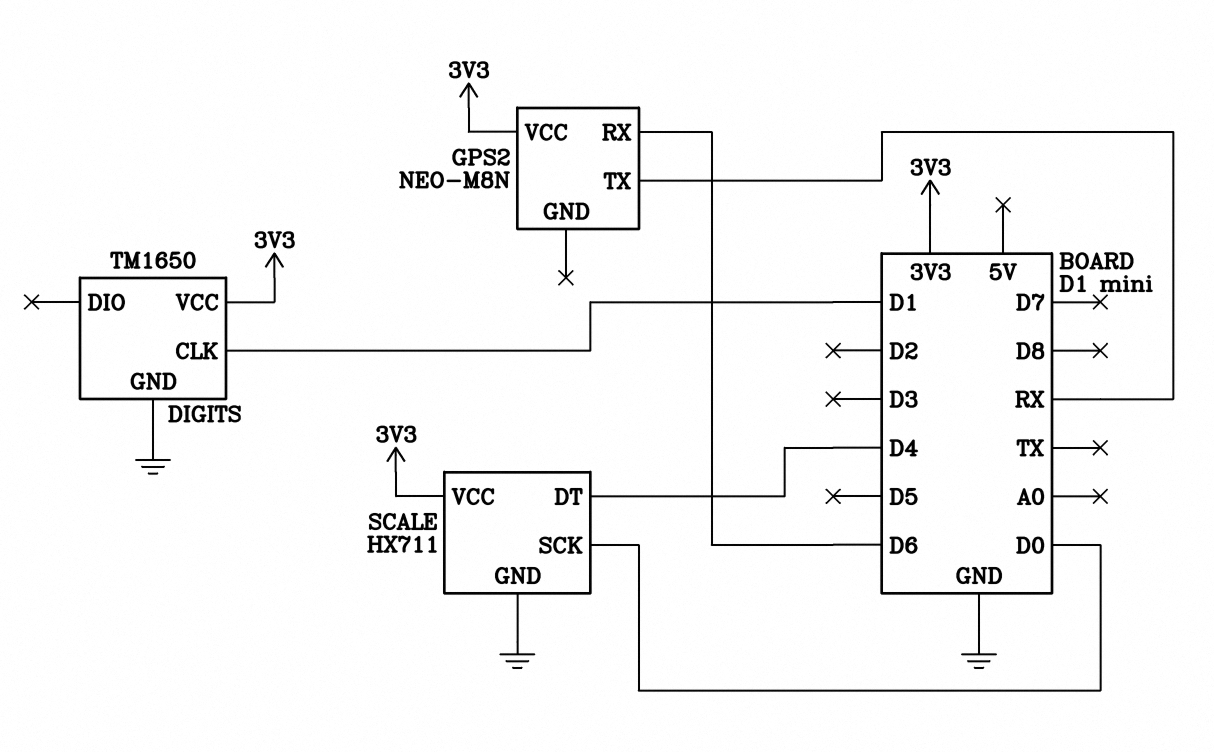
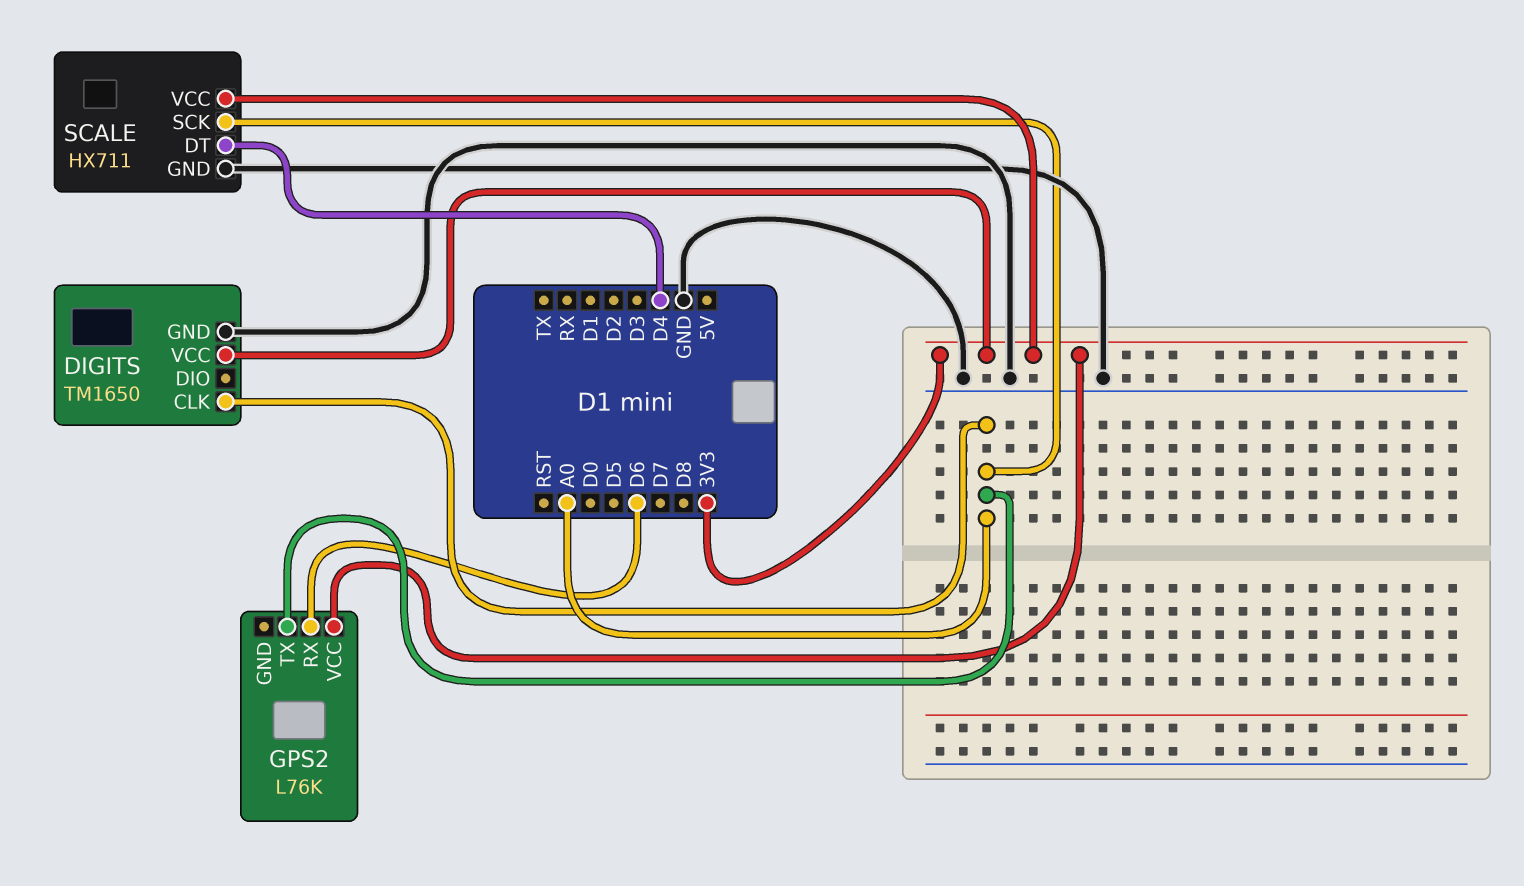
DIGITS pin CLK: D1 -> A0
GPS2: NEO-M8N -> L76K
GPS2 pin TX: RX -> A0
SCALE pin SCK: D0 -> A0

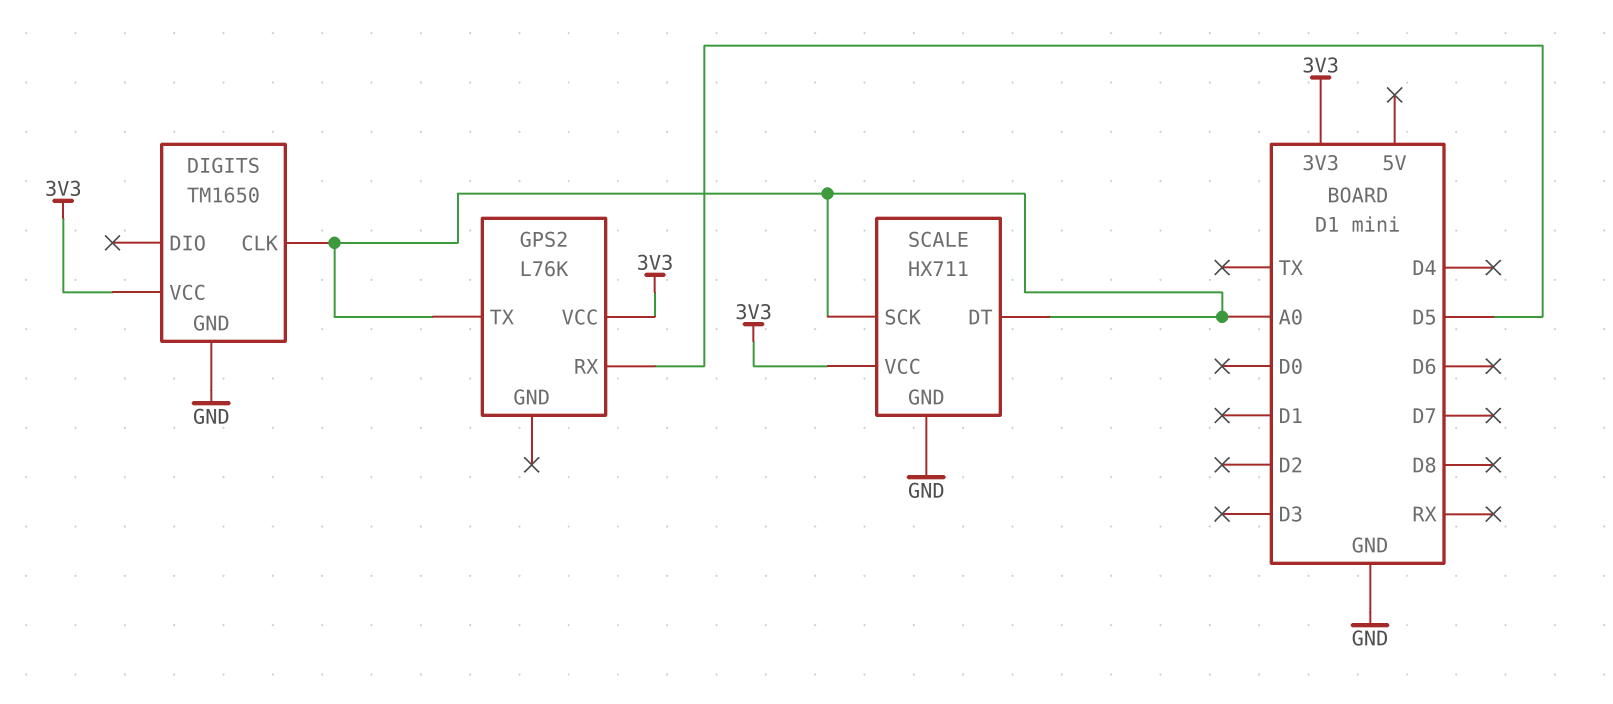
GPS2 pin RX: D6 -> D5
SCALE pin DT: D4 -> A0

